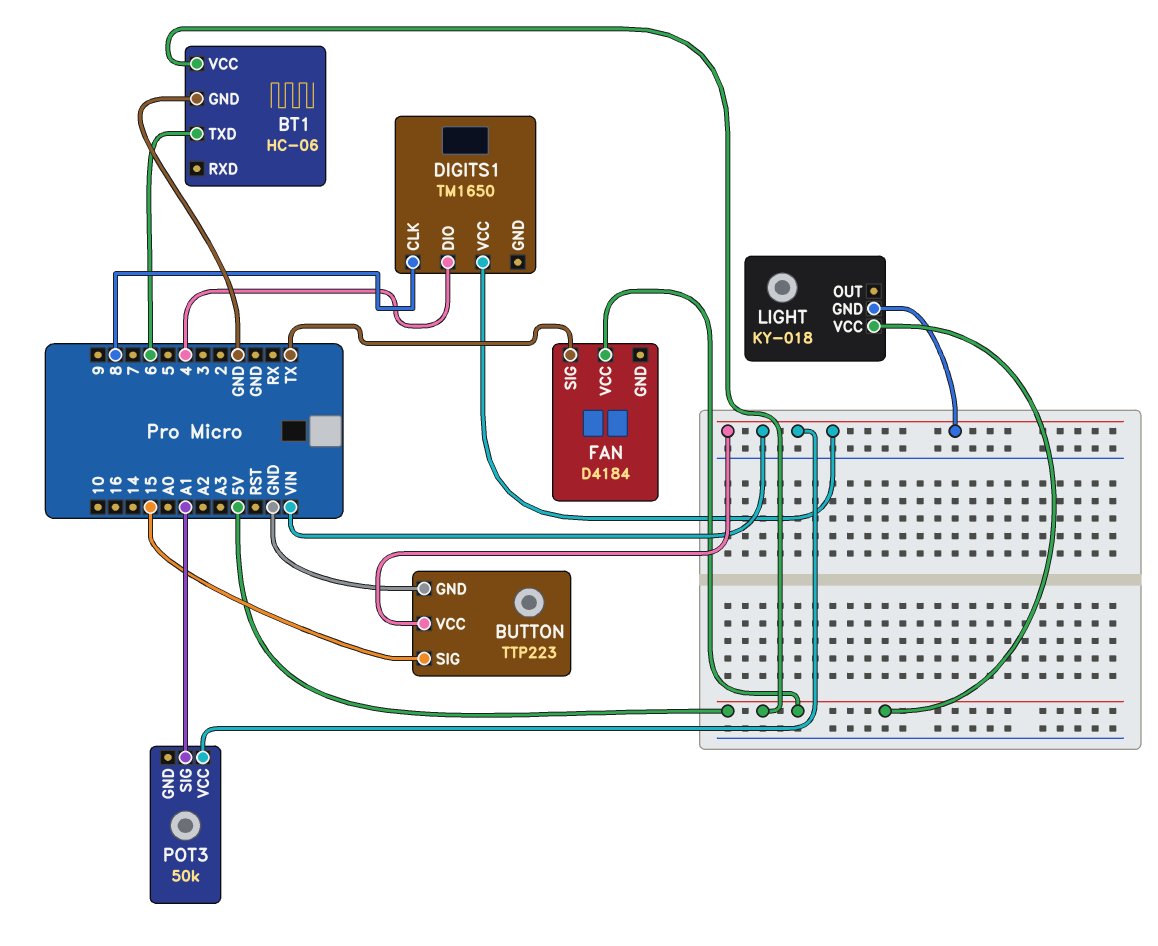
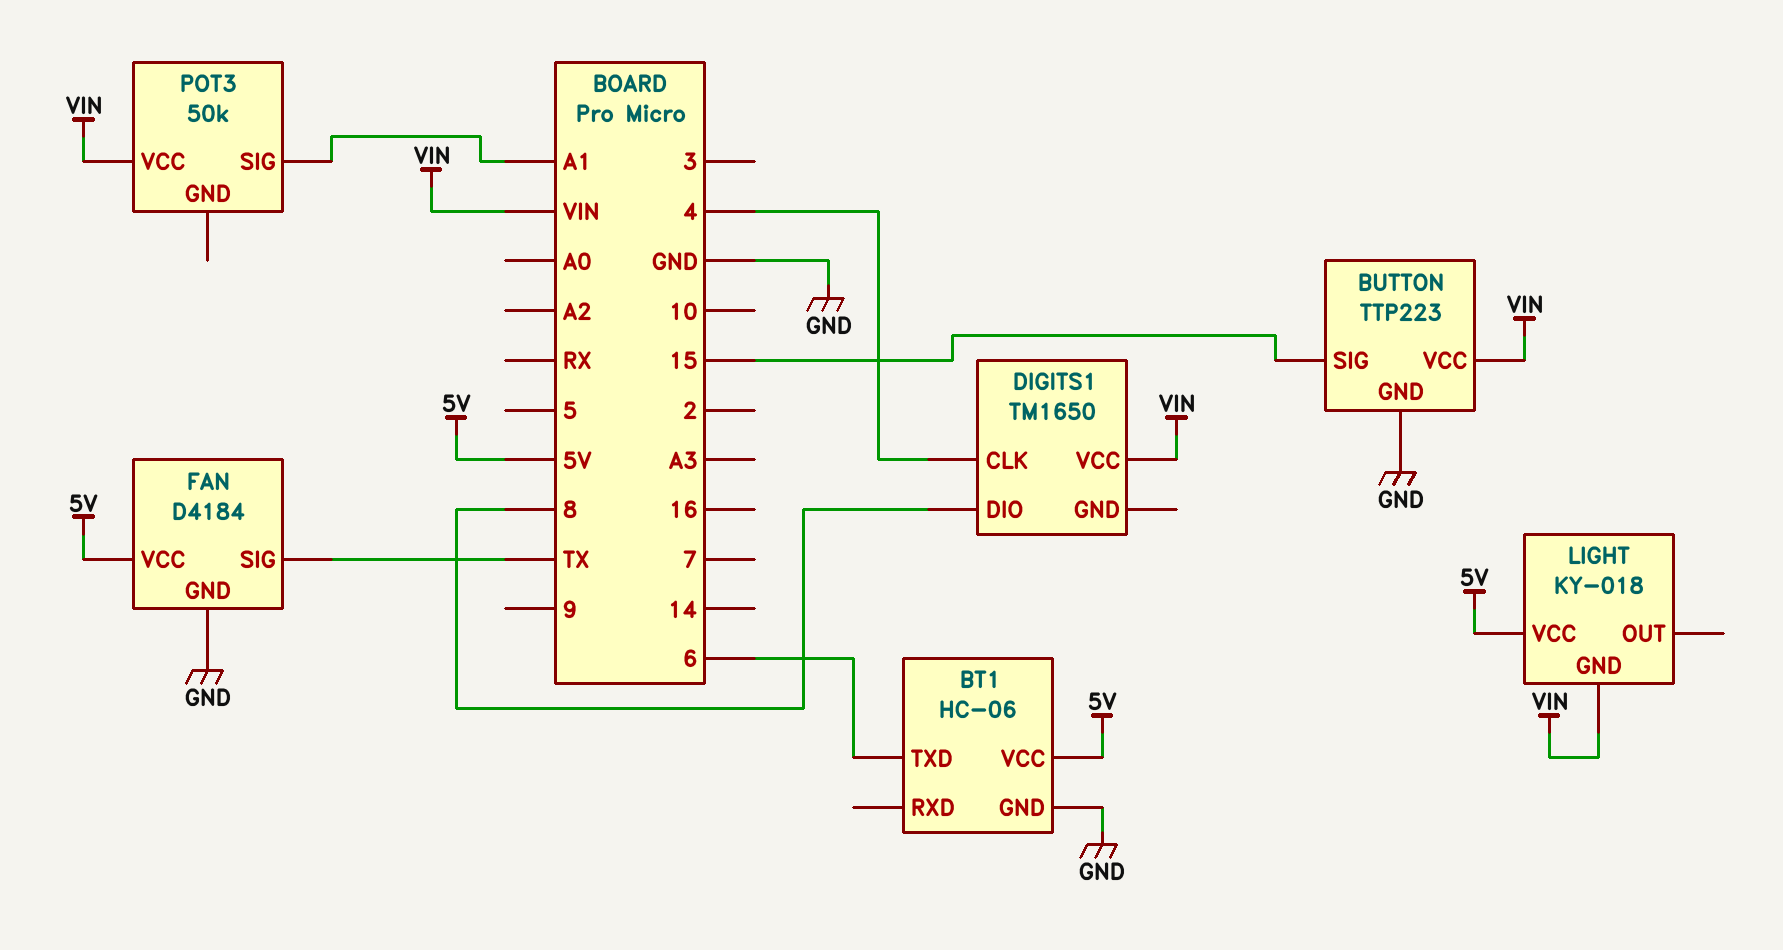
DIGITS1 pin CLK: 8 -> 4
DIGITS1 pin DIO: 4 -> 8
FAN pin GND: none -> GND

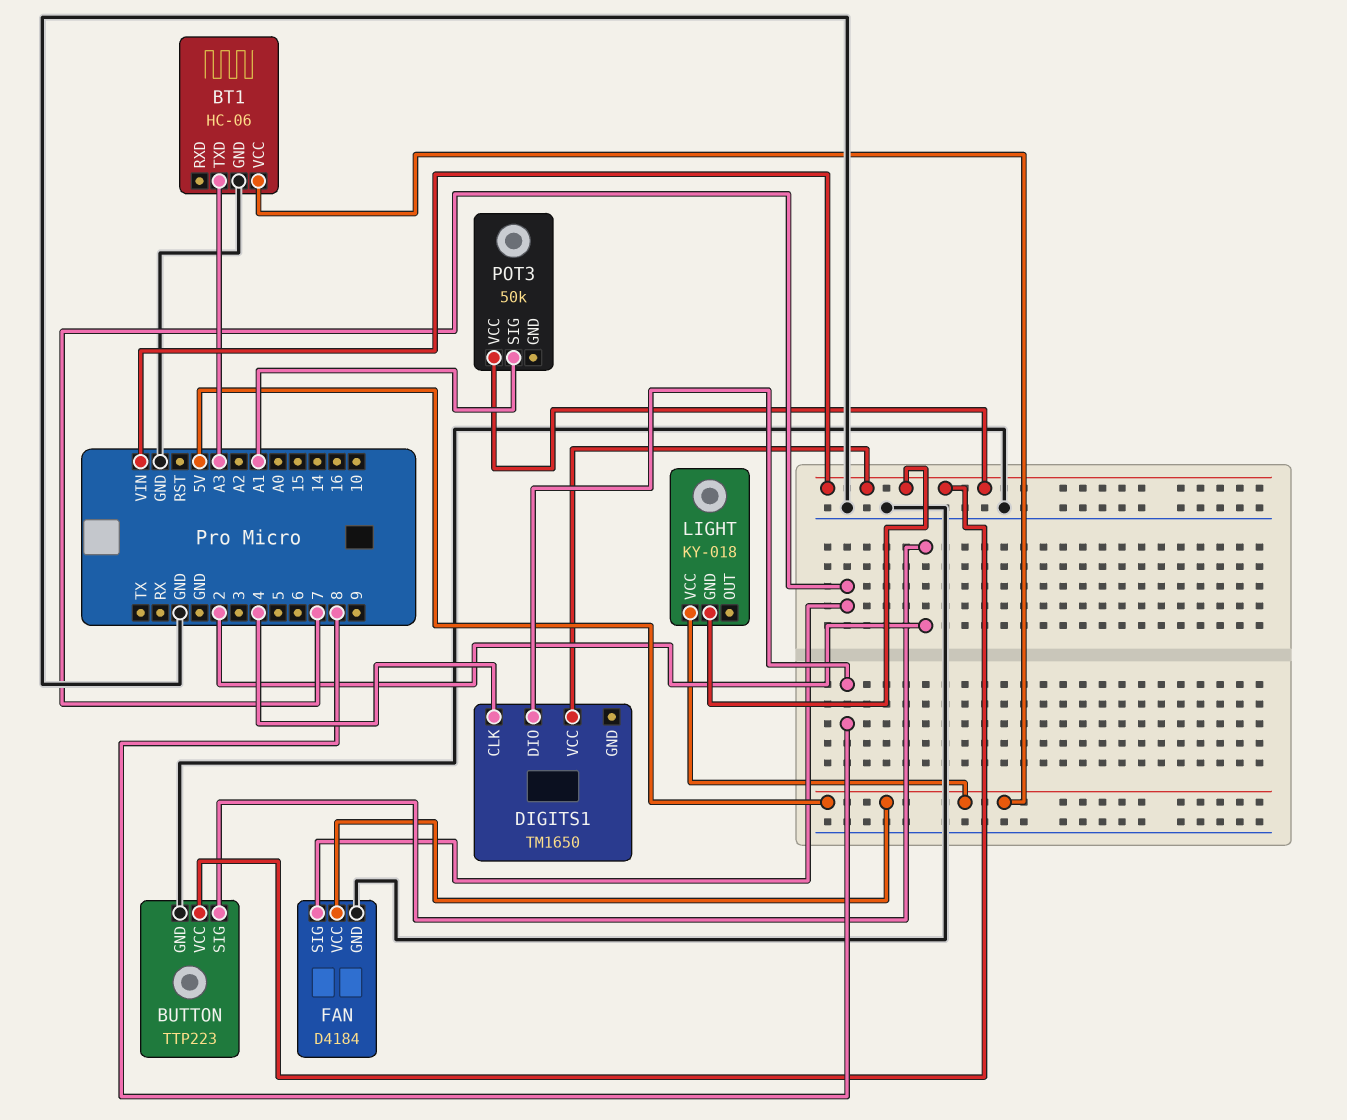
BT1 pin TXD: 6 -> A3
BUTTON pin SIG: 15 -> 2
FAN pin SIG: TX -> 7

